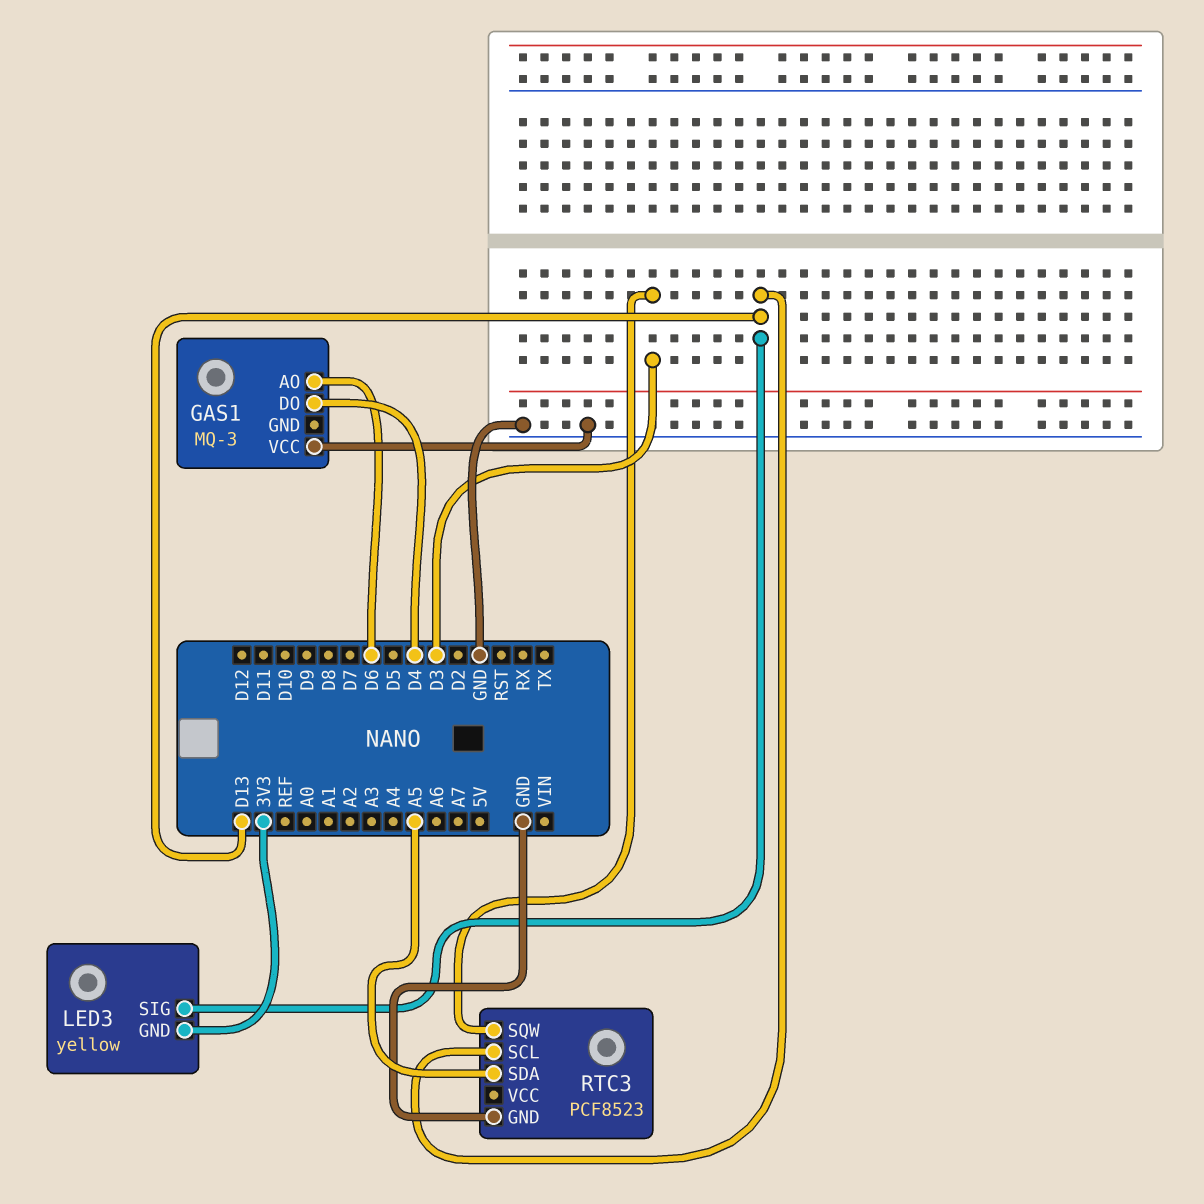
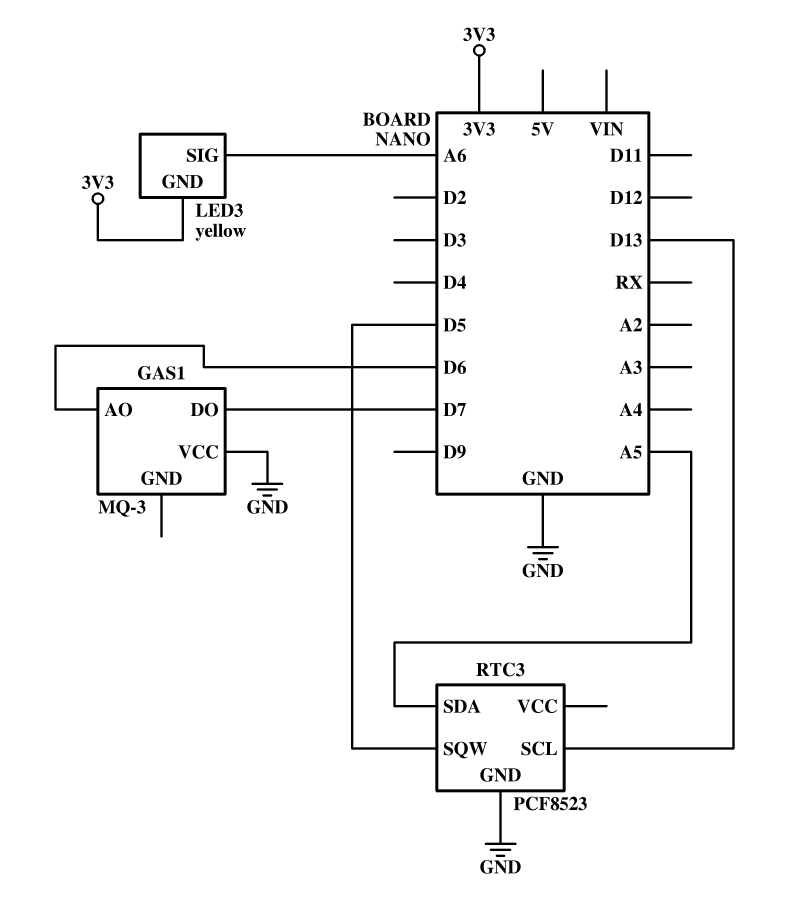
GAS1 pin DO: D4 -> D7
LED3 pin SIG: D13 -> A6
RTC3 pin SQW: D3 -> D5

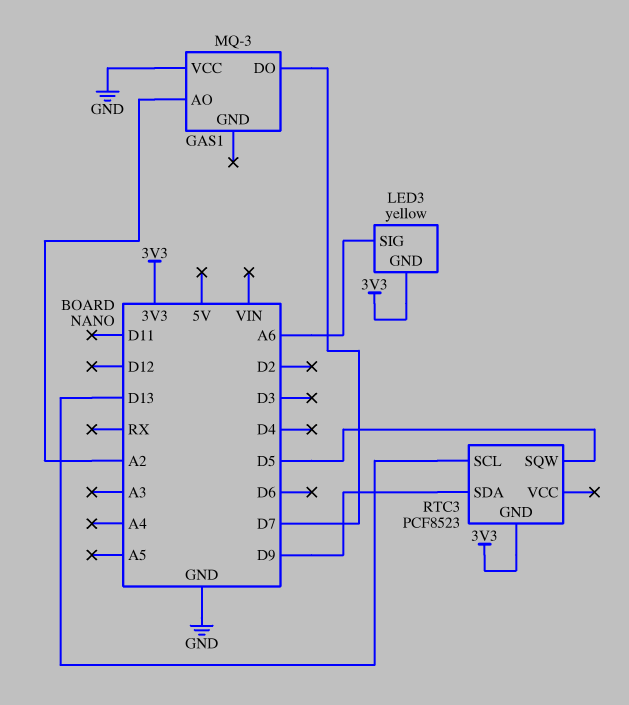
GAS1 pin AO: D6 -> A2
RTC3 pin GND: GND -> 3V3
RTC3 pin SDA: A5 -> D9

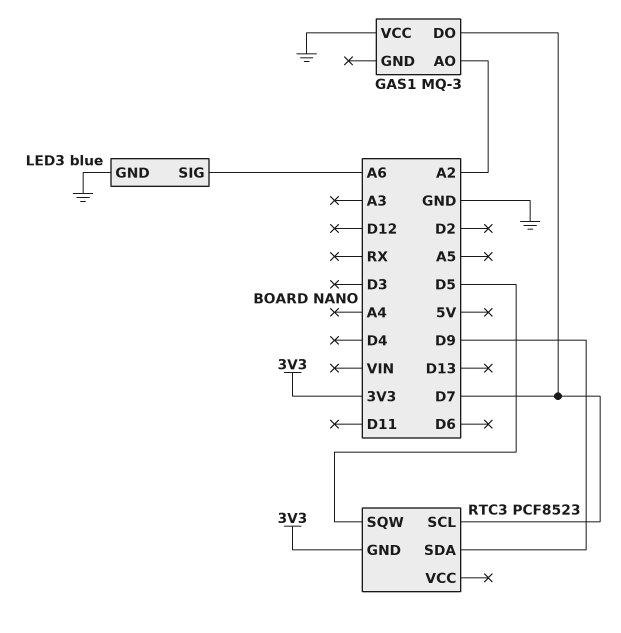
LED3: yellow -> blue
LED3 pin GND: 3V3 -> GND
RTC3 pin SCL: D13 -> D7

